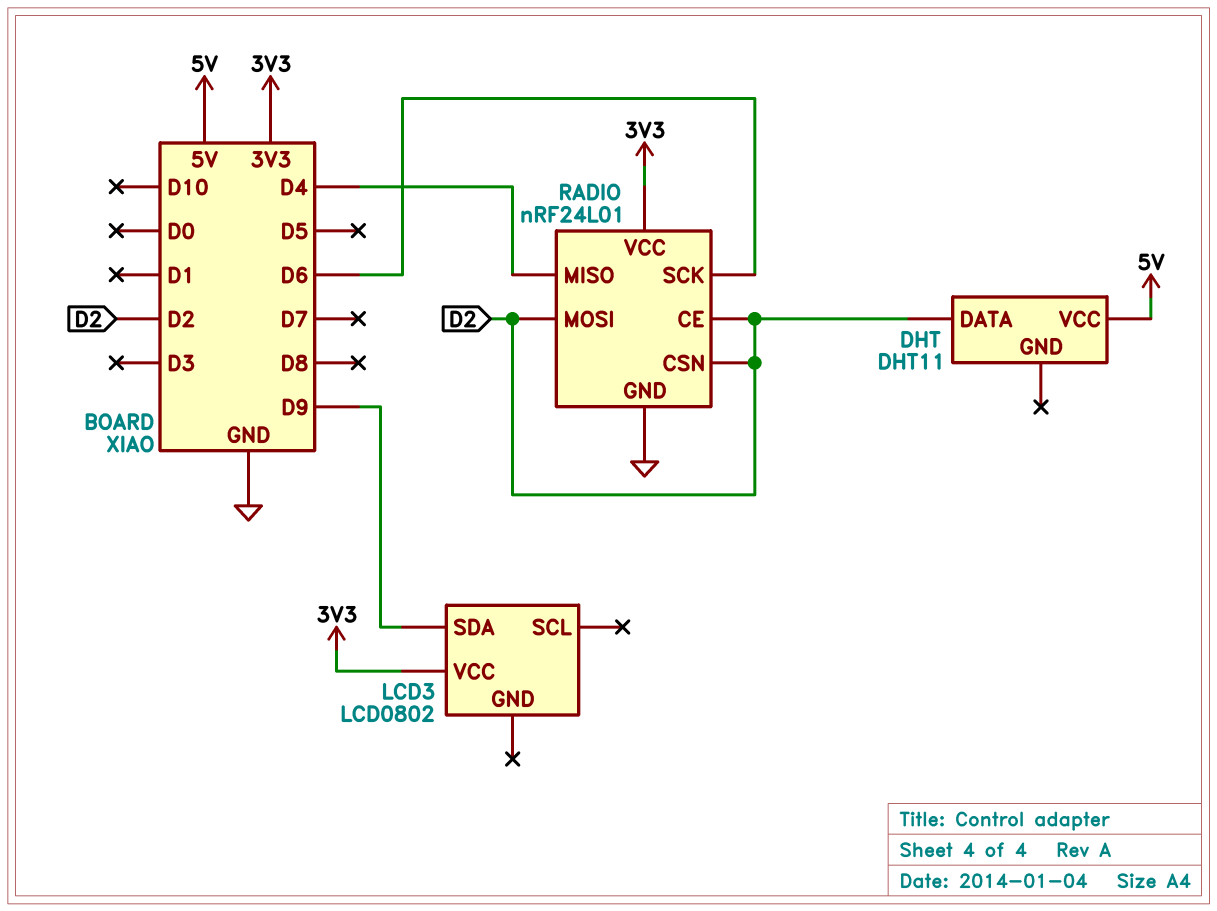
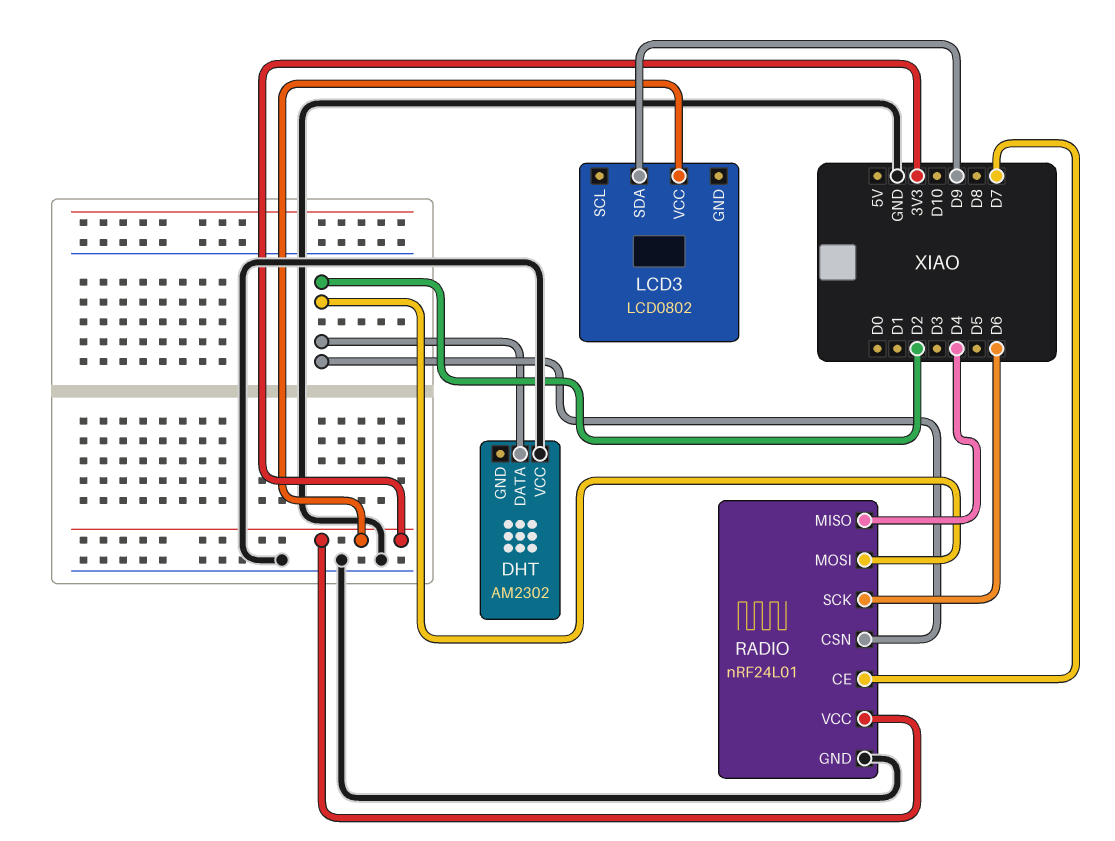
DHT: DHT11 -> AM2302
DHT pin VCC: 5V -> GND
RADIO pin CE: D2 -> D7

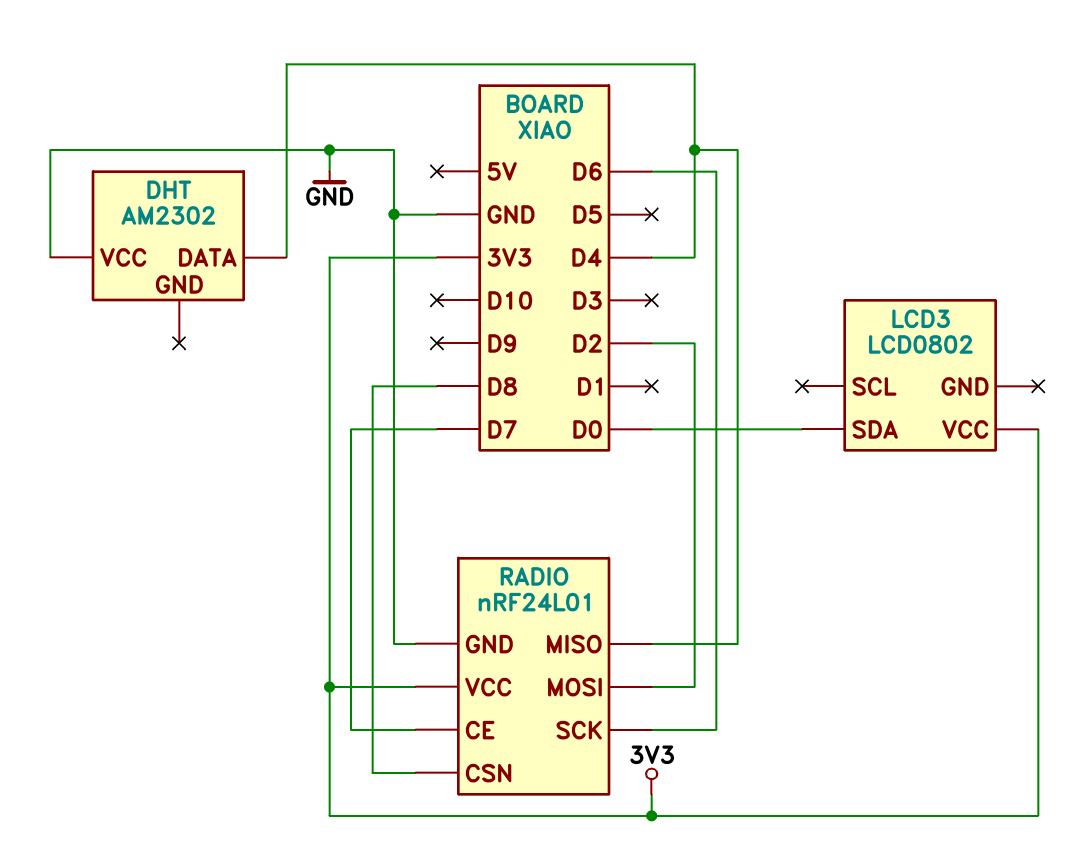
DHT pin DATA: D2 -> D4
LCD3 pin SDA: D9 -> D0
RADIO pin CSN: D2 -> D8

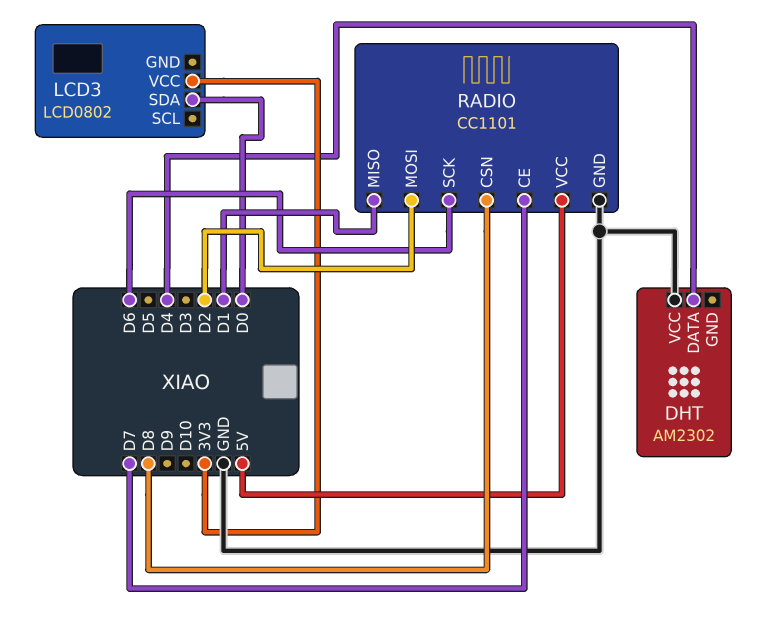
RADIO: nRF24L01 -> CC1101
RADIO pin MISO: D4 -> D1
RADIO pin VCC: 3V3 -> 5V

